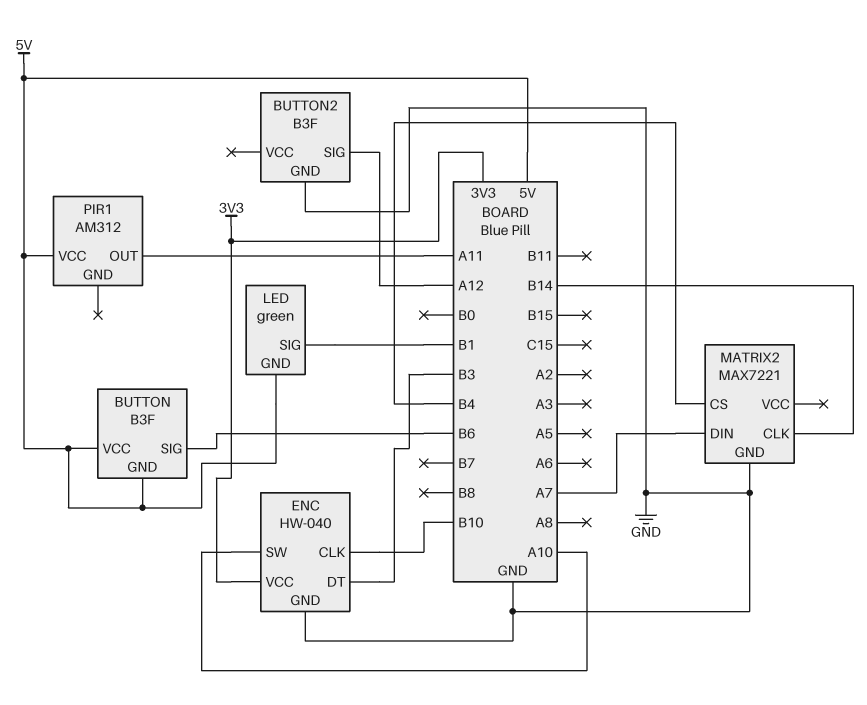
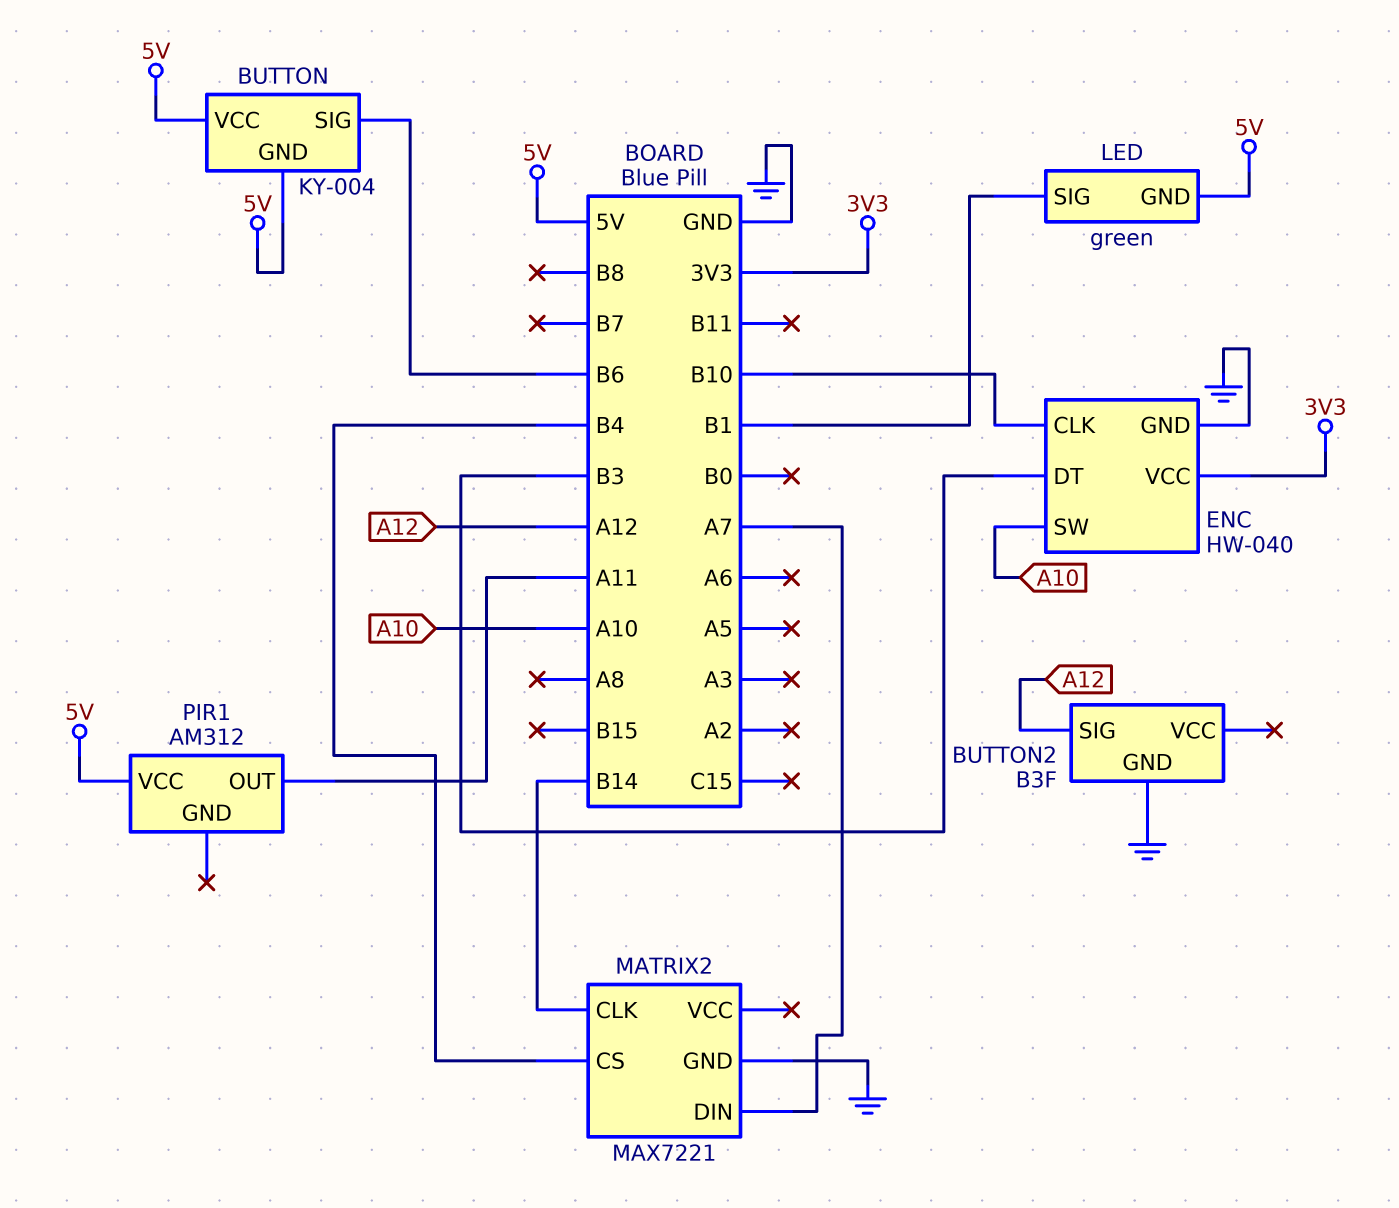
BUTTON: B3F -> KY-004

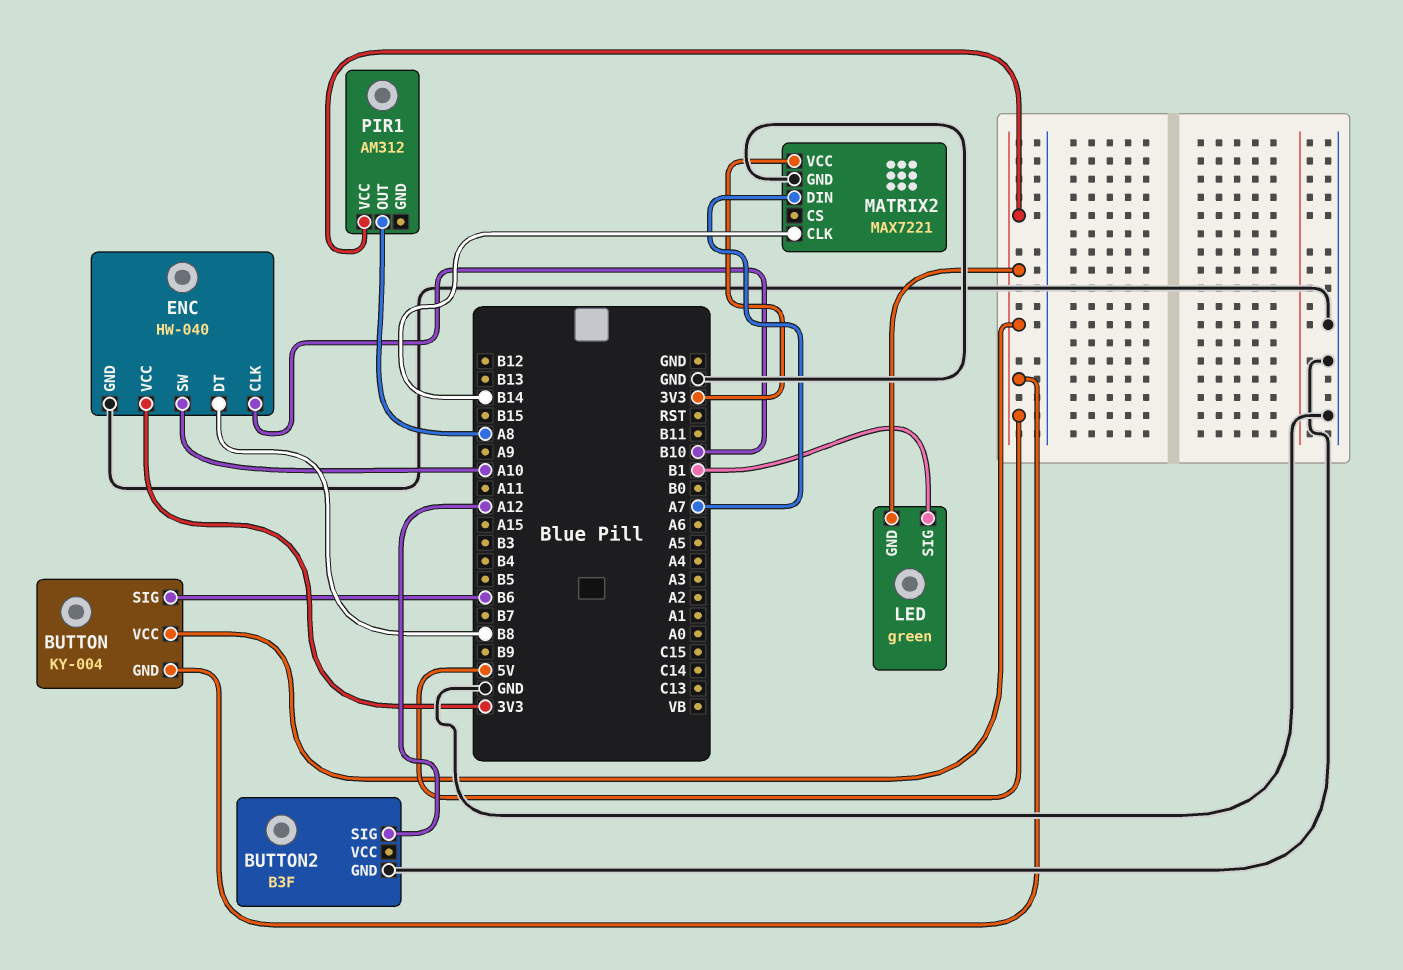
ENC pin DT: B3 -> B8
MATRIX2 pin CS: B4 -> none
MATRIX2 pin VCC: none -> 3V3
PIR1 pin OUT: A11 -> A8

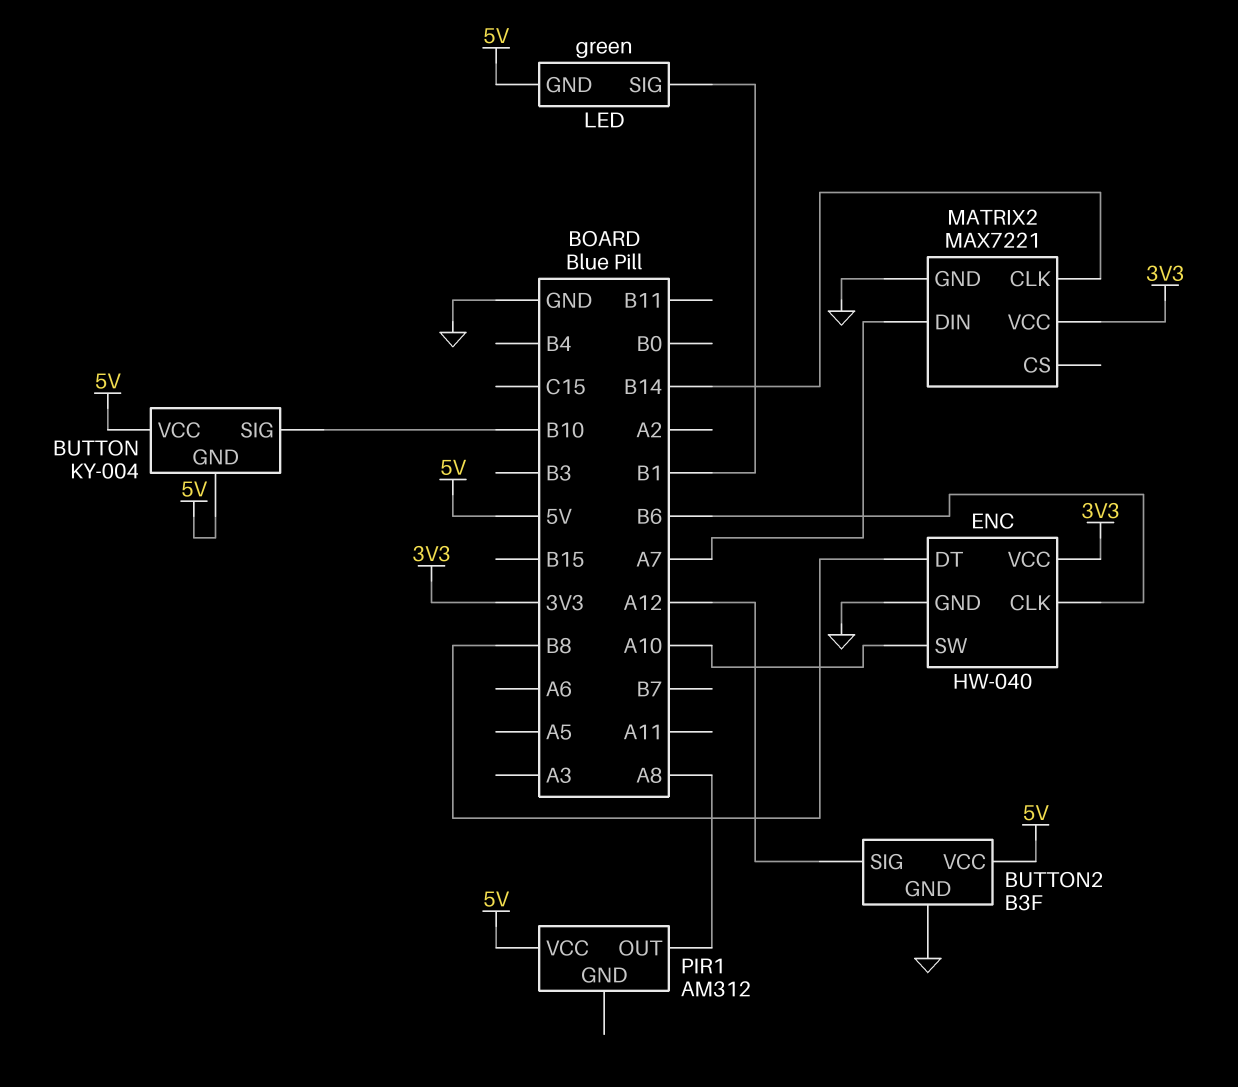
BUTTON pin SIG: B6 -> B10
BUTTON2 pin VCC: none -> 5V
ENC pin CLK: B10 -> B6

